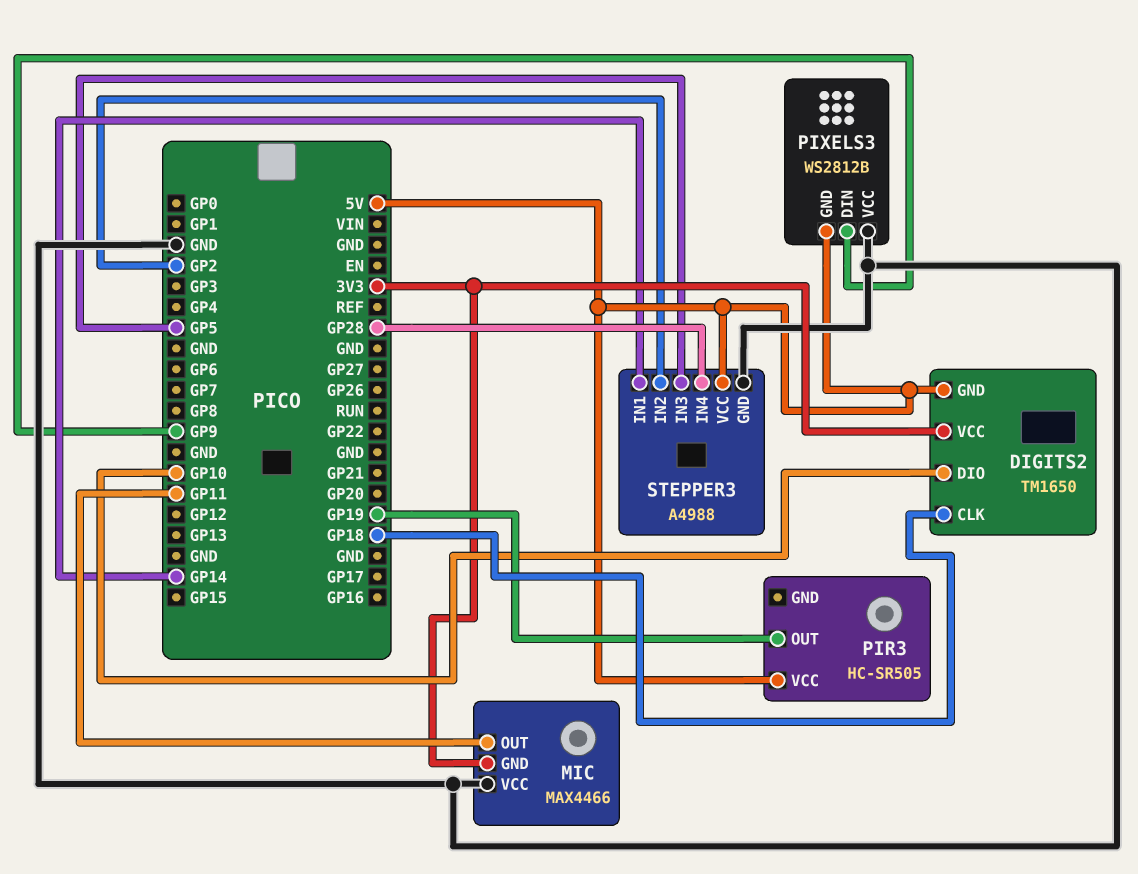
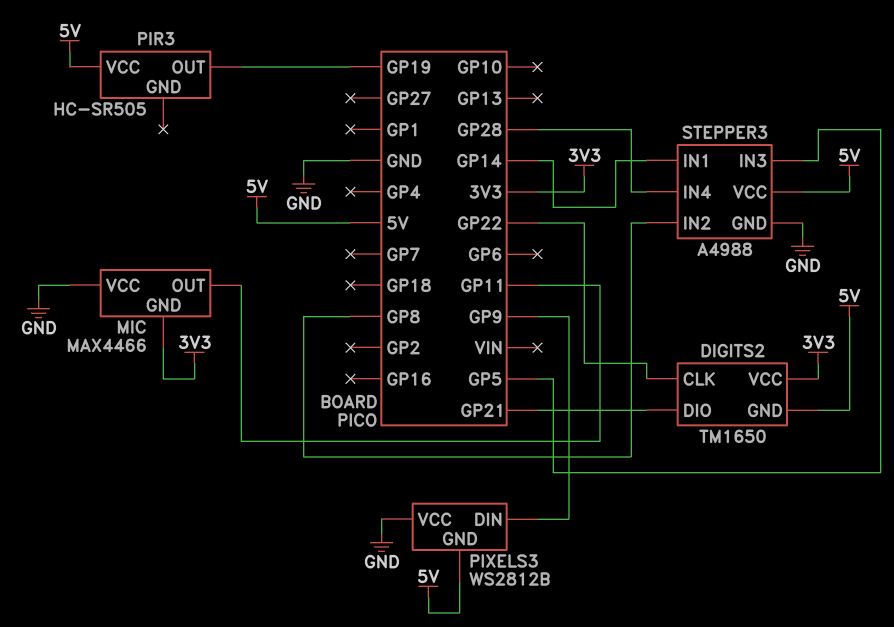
DIGITS2 pin CLK: GP18 -> GP22
DIGITS2 pin DIO: GP10 -> GP21
STEPPER3 pin IN2: GP2 -> GP8

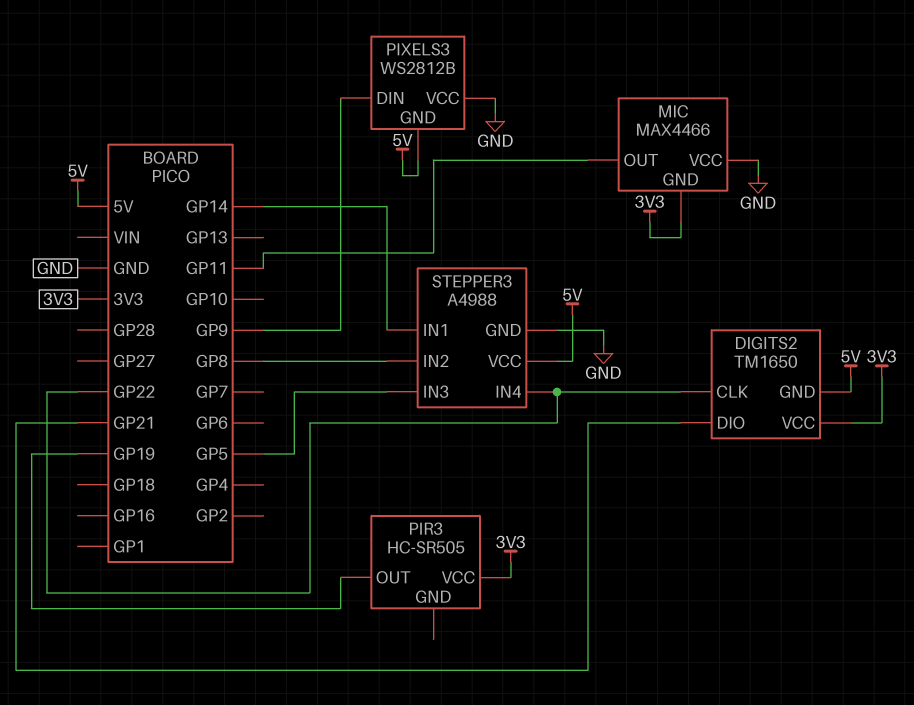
PIR3 pin VCC: 5V -> 3V3
STEPPER3 pin IN4: GP28 -> GP22

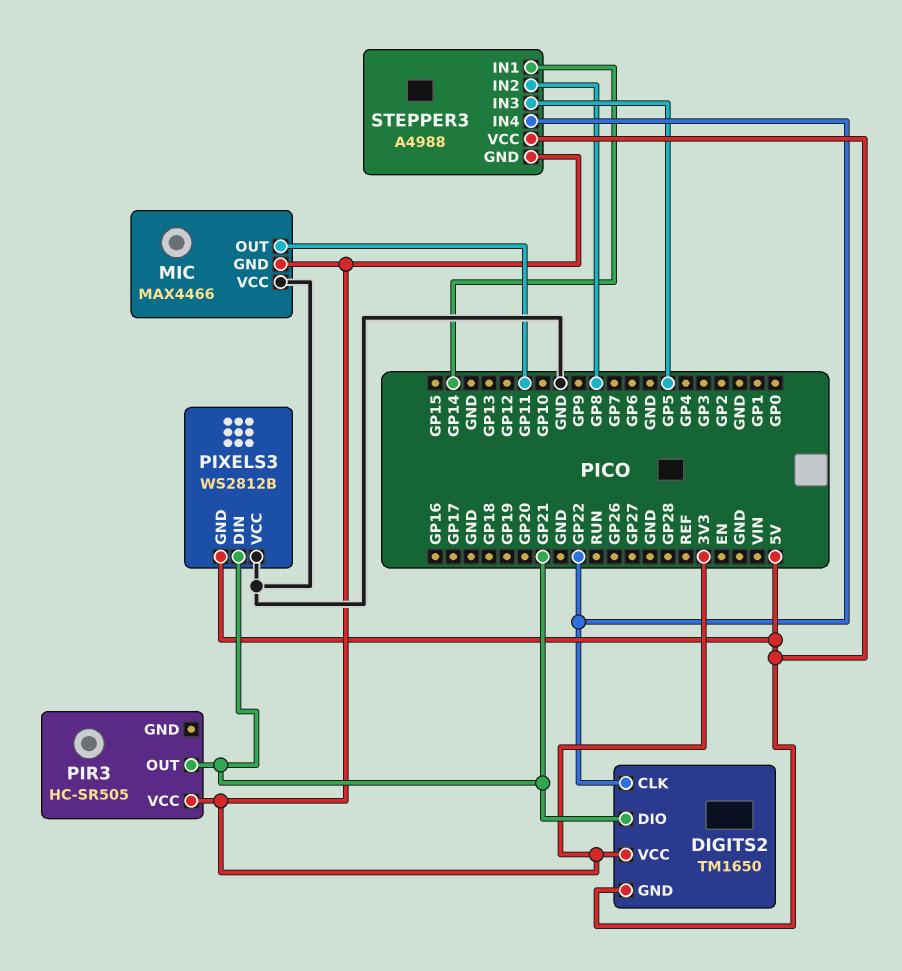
PIR3 pin OUT: GP19 -> GP21
PIXELS3 pin DIN: GP9 -> GP21
STEPPER3 pin GND: GND -> 3V3

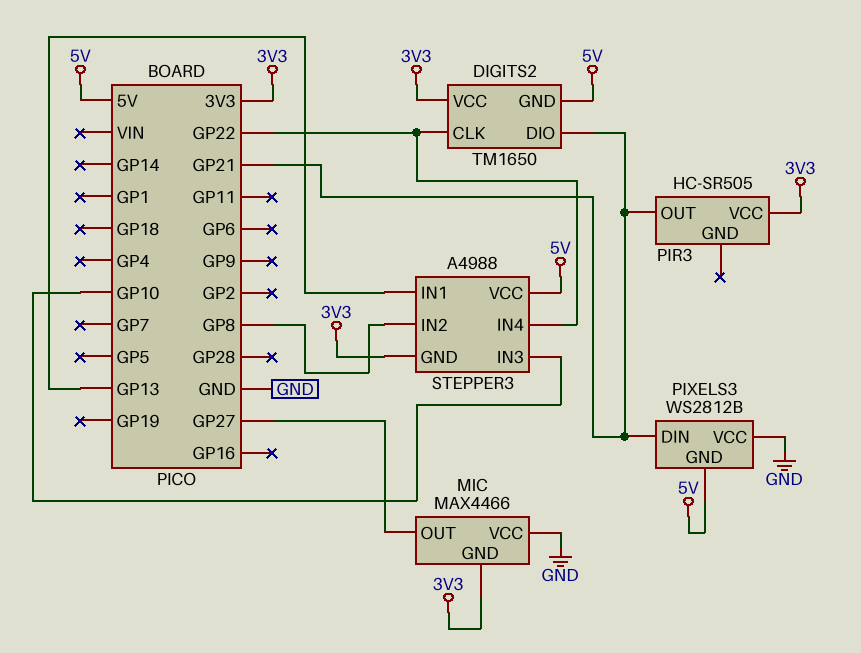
MIC pin OUT: GP11 -> GP27
STEPPER3 pin IN1: GP14 -> GP13
STEPPER3 pin IN3: GP5 -> GP10

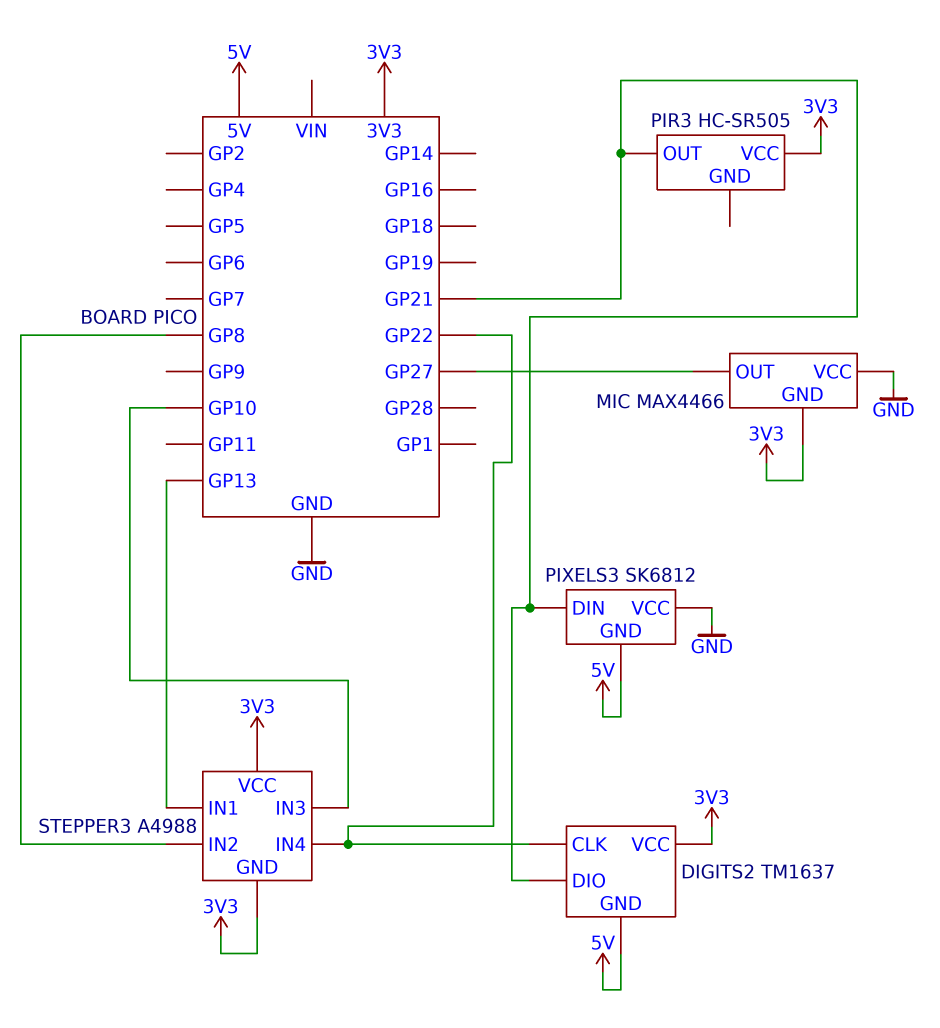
DIGITS2: TM1650 -> TM1637
PIXELS3: WS2812B -> SK6812
STEPPER3 pin VCC: 5V -> 3V3

